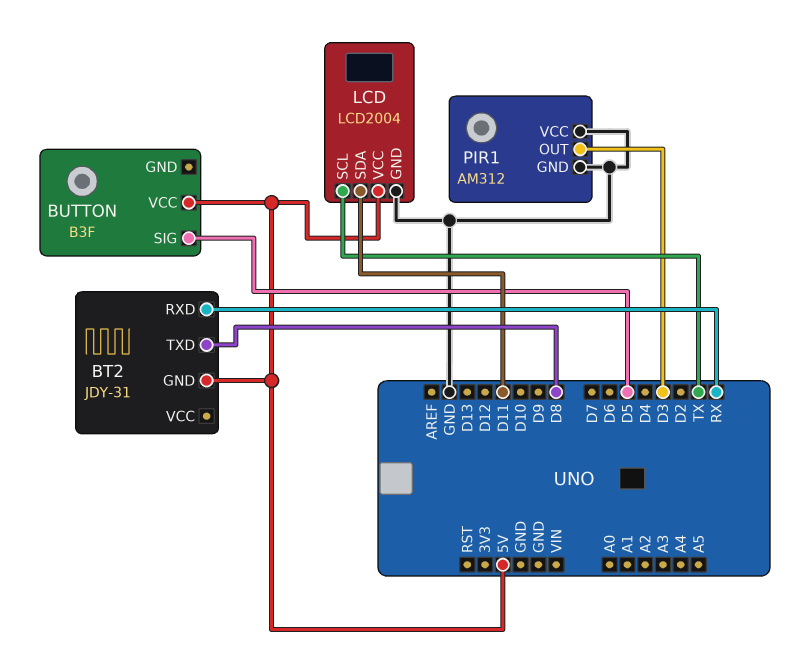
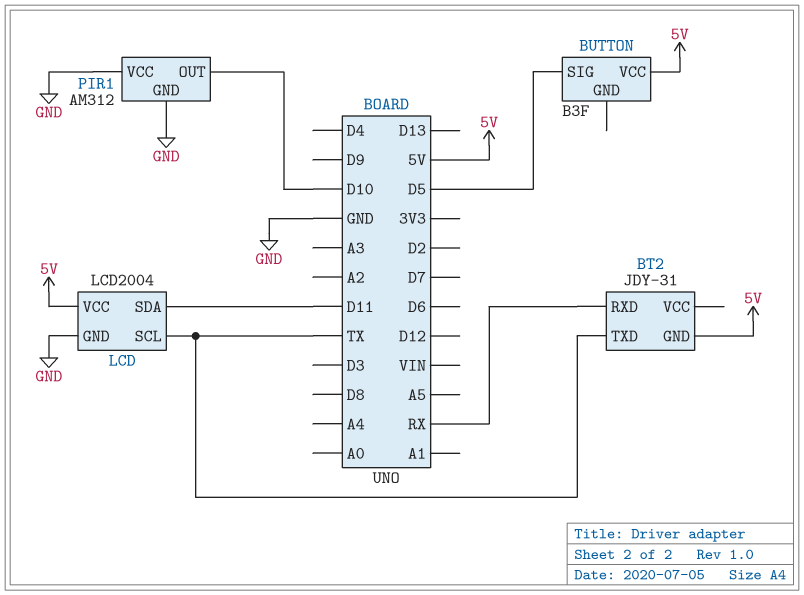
BT2 pin TXD: D8 -> TX
PIR1 pin OUT: D3 -> D10

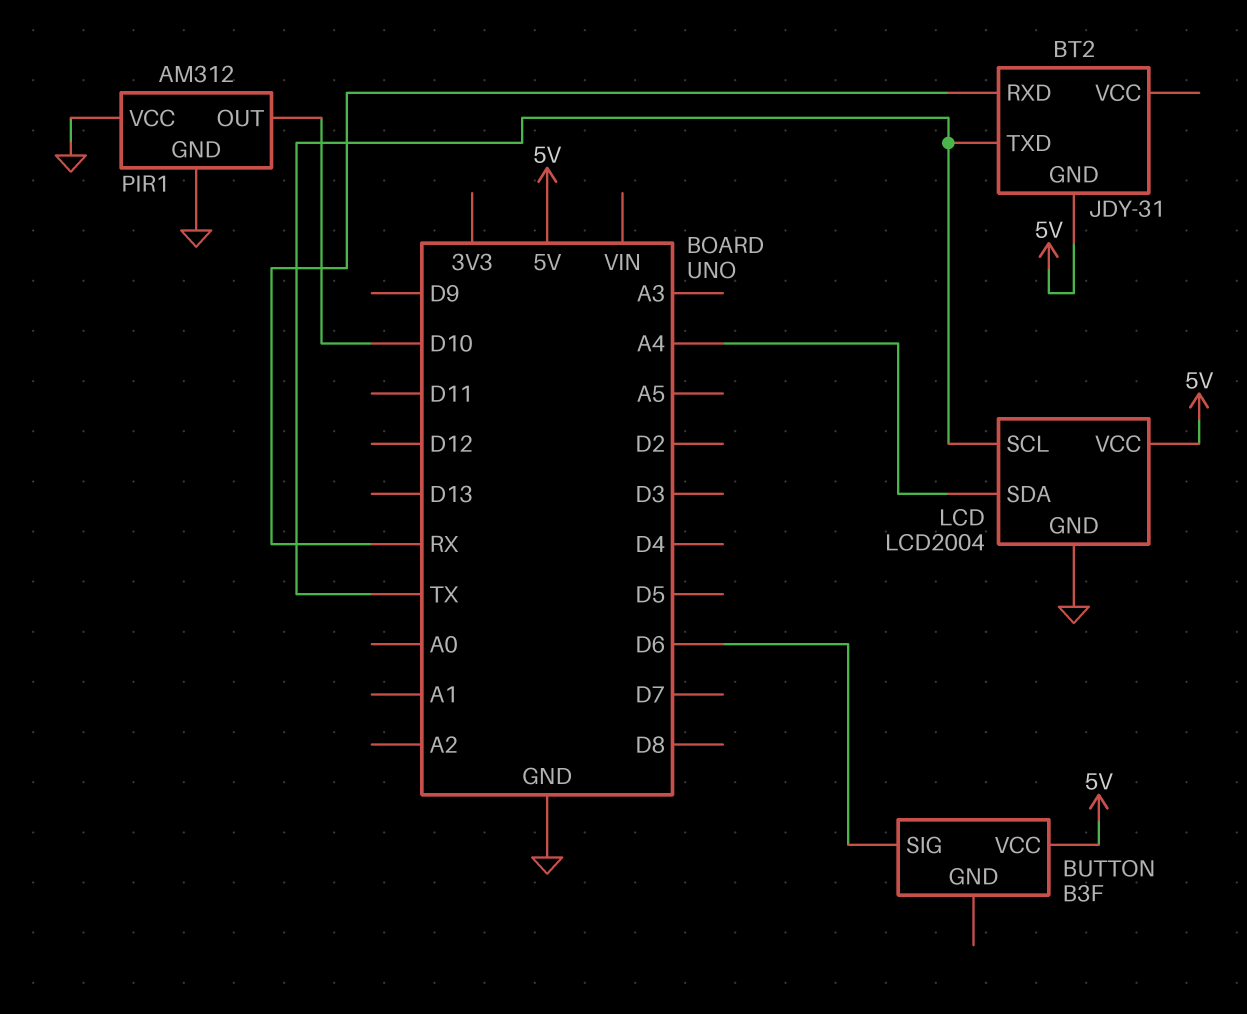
BUTTON pin SIG: D5 -> D6
LCD pin SDA: D11 -> A4

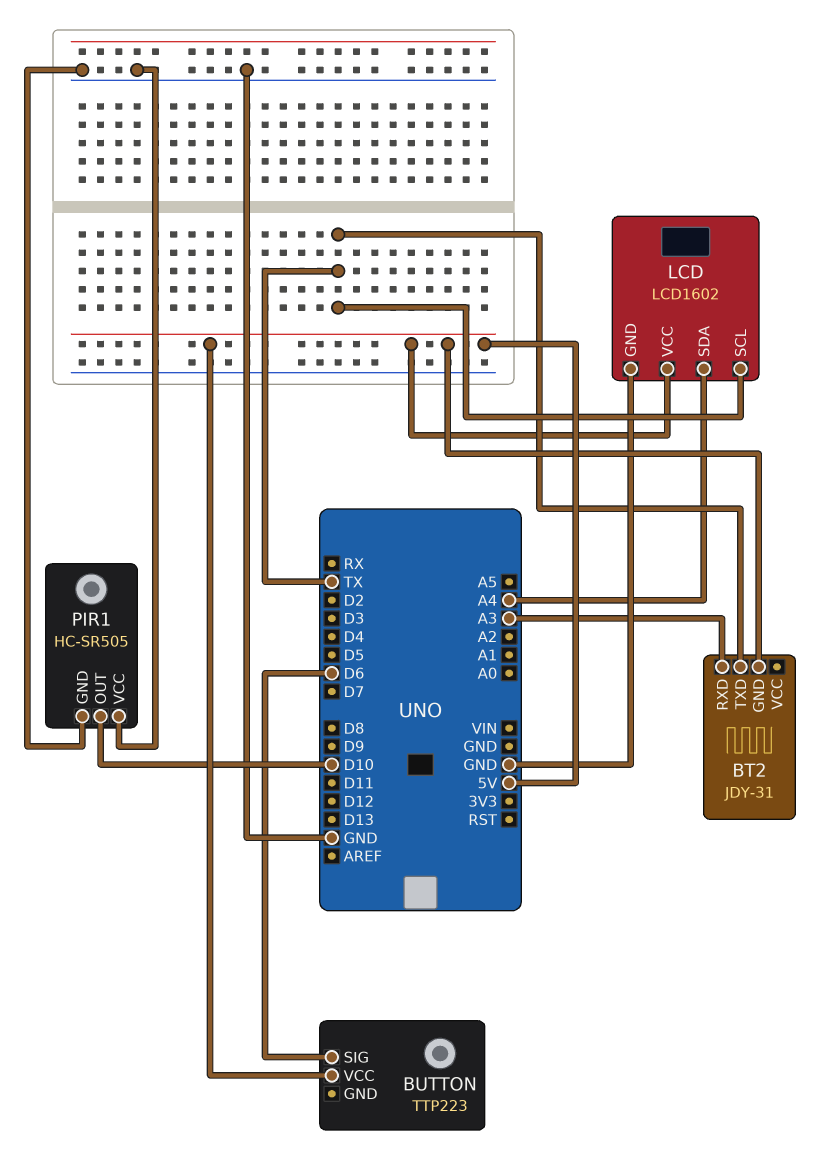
BT2 pin RXD: RX -> A3
BUTTON: B3F -> TTP223
LCD: LCD2004 -> LCD1602
PIR1: AM312 -> HC-SR505

